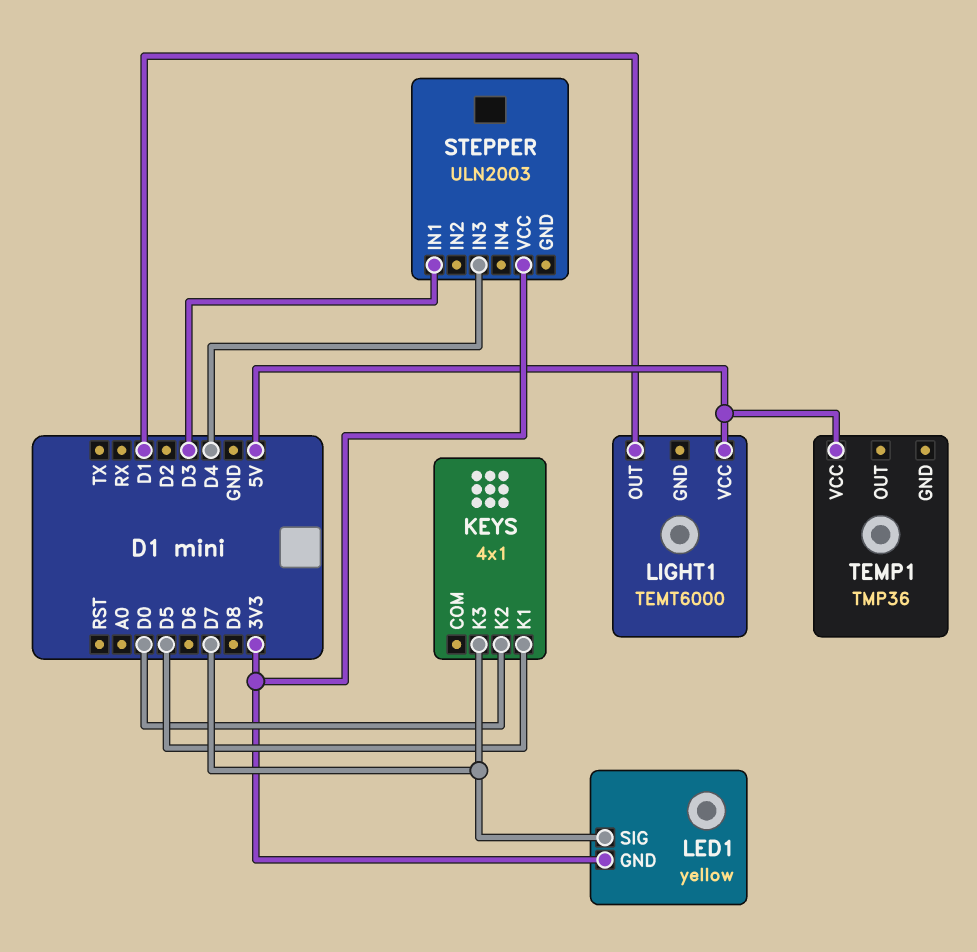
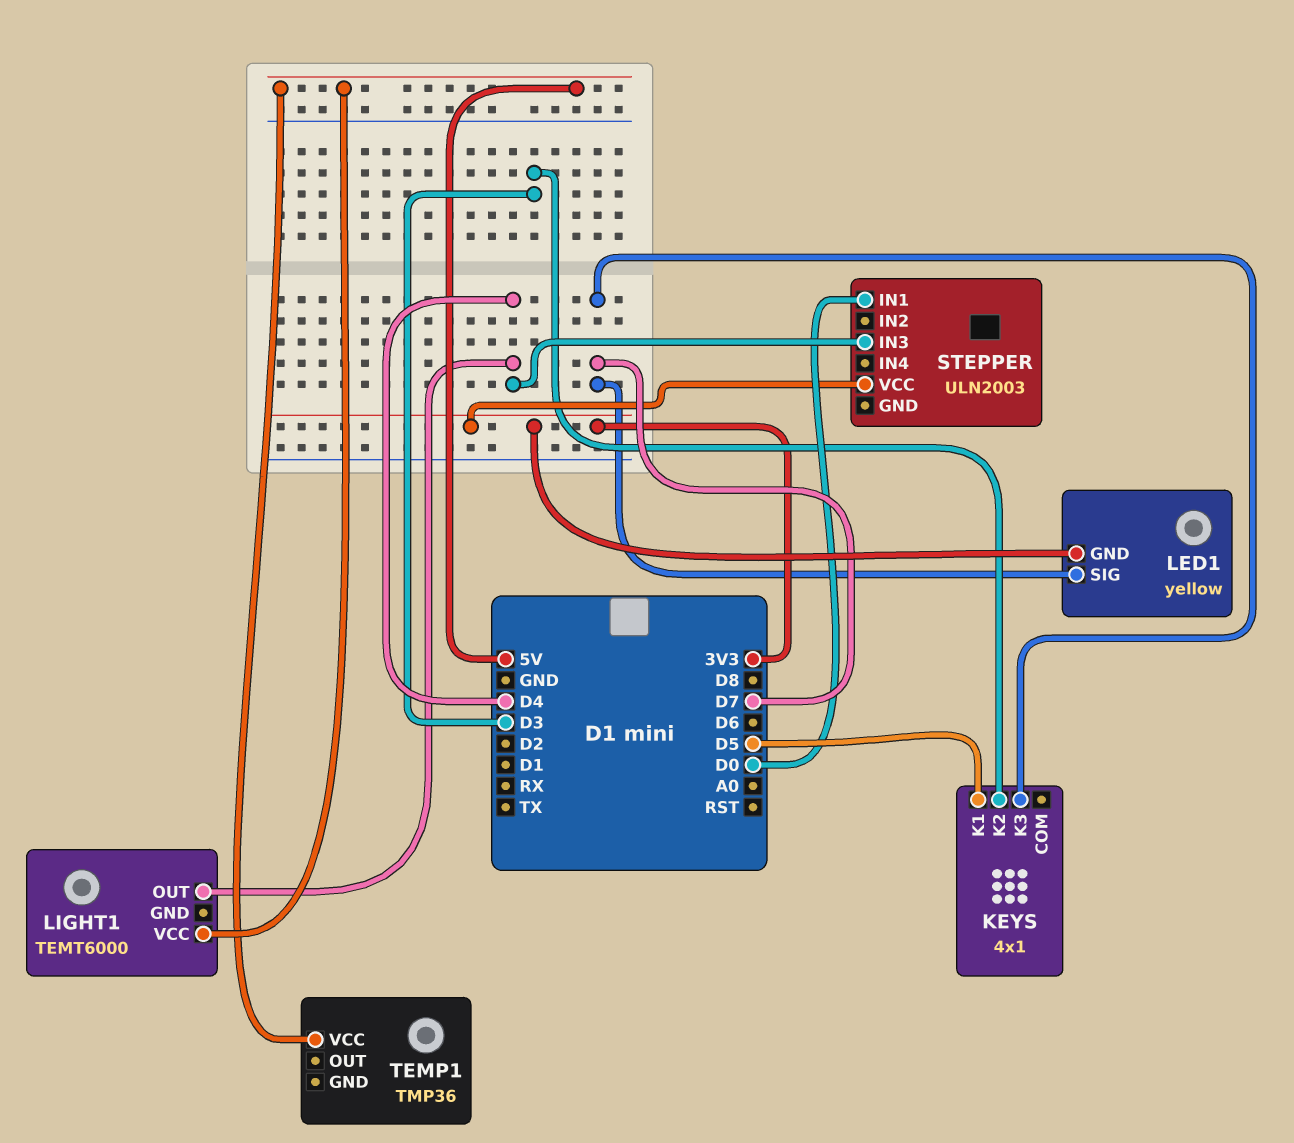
KEYS pin K2: D0 -> D3
LIGHT1 pin OUT: D1 -> D4
STEPPER pin IN1: D3 -> D0

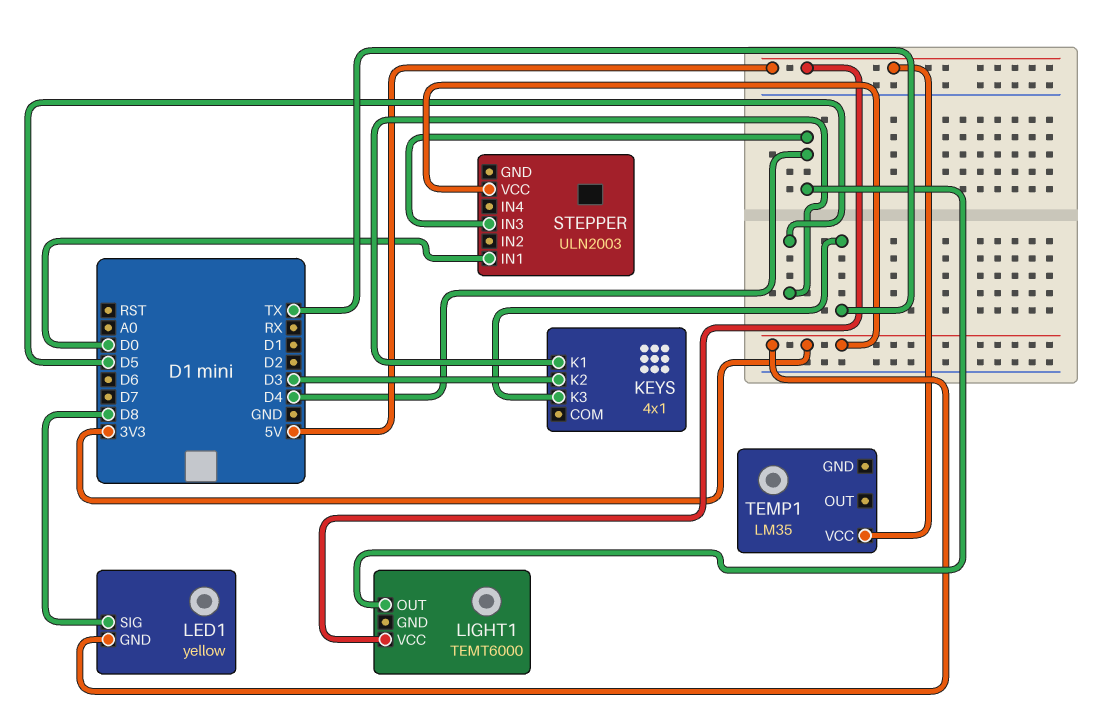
KEYS pin K3: D7 -> TX
LED1 pin SIG: D7 -> D8
TEMP1: TMP36 -> LM35

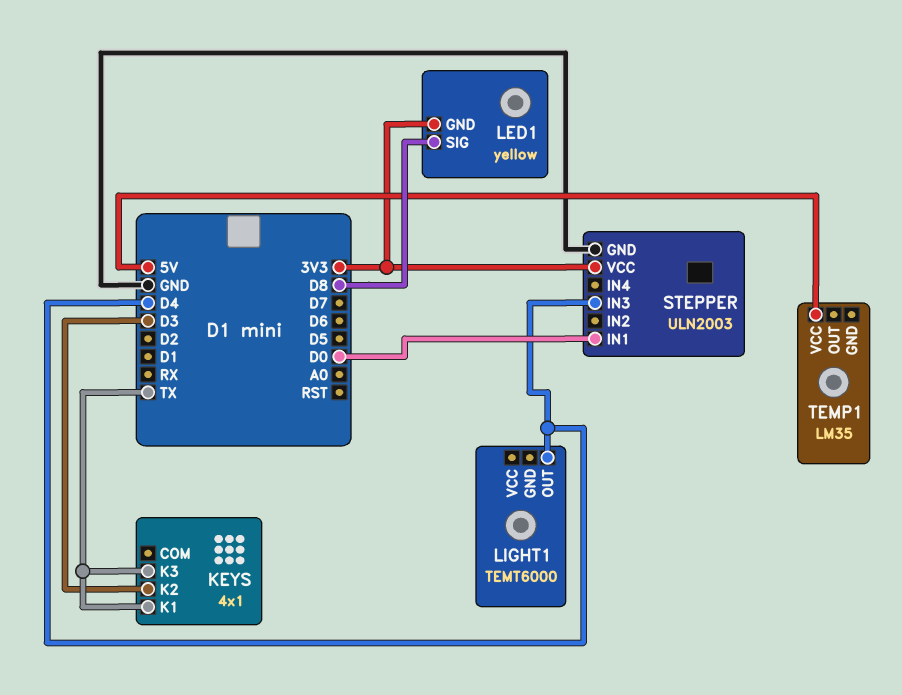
KEYS pin K1: D5 -> TX
LIGHT1 pin VCC: 5V -> none
STEPPER pin GND: none -> GND

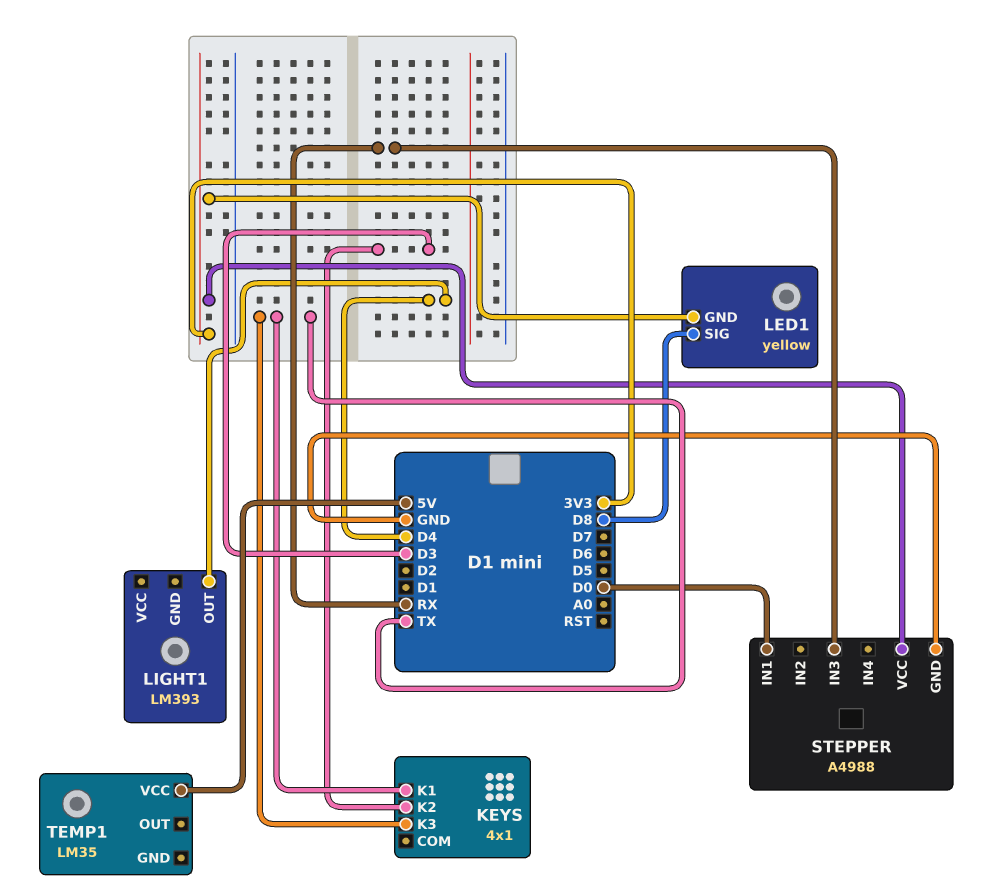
LIGHT1: TEMT6000 -> LM393
STEPPER: ULN2003 -> A4988
STEPPER pin IN3: D4 -> RX

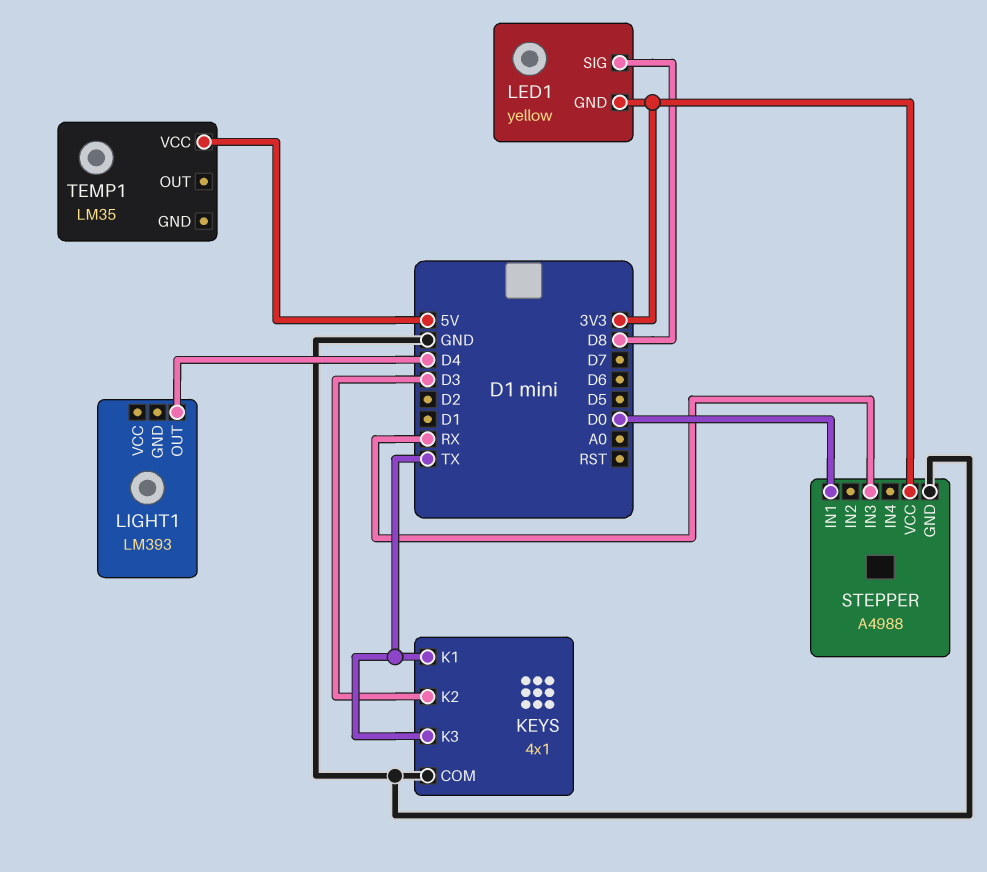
KEYS pin COM: none -> GND

